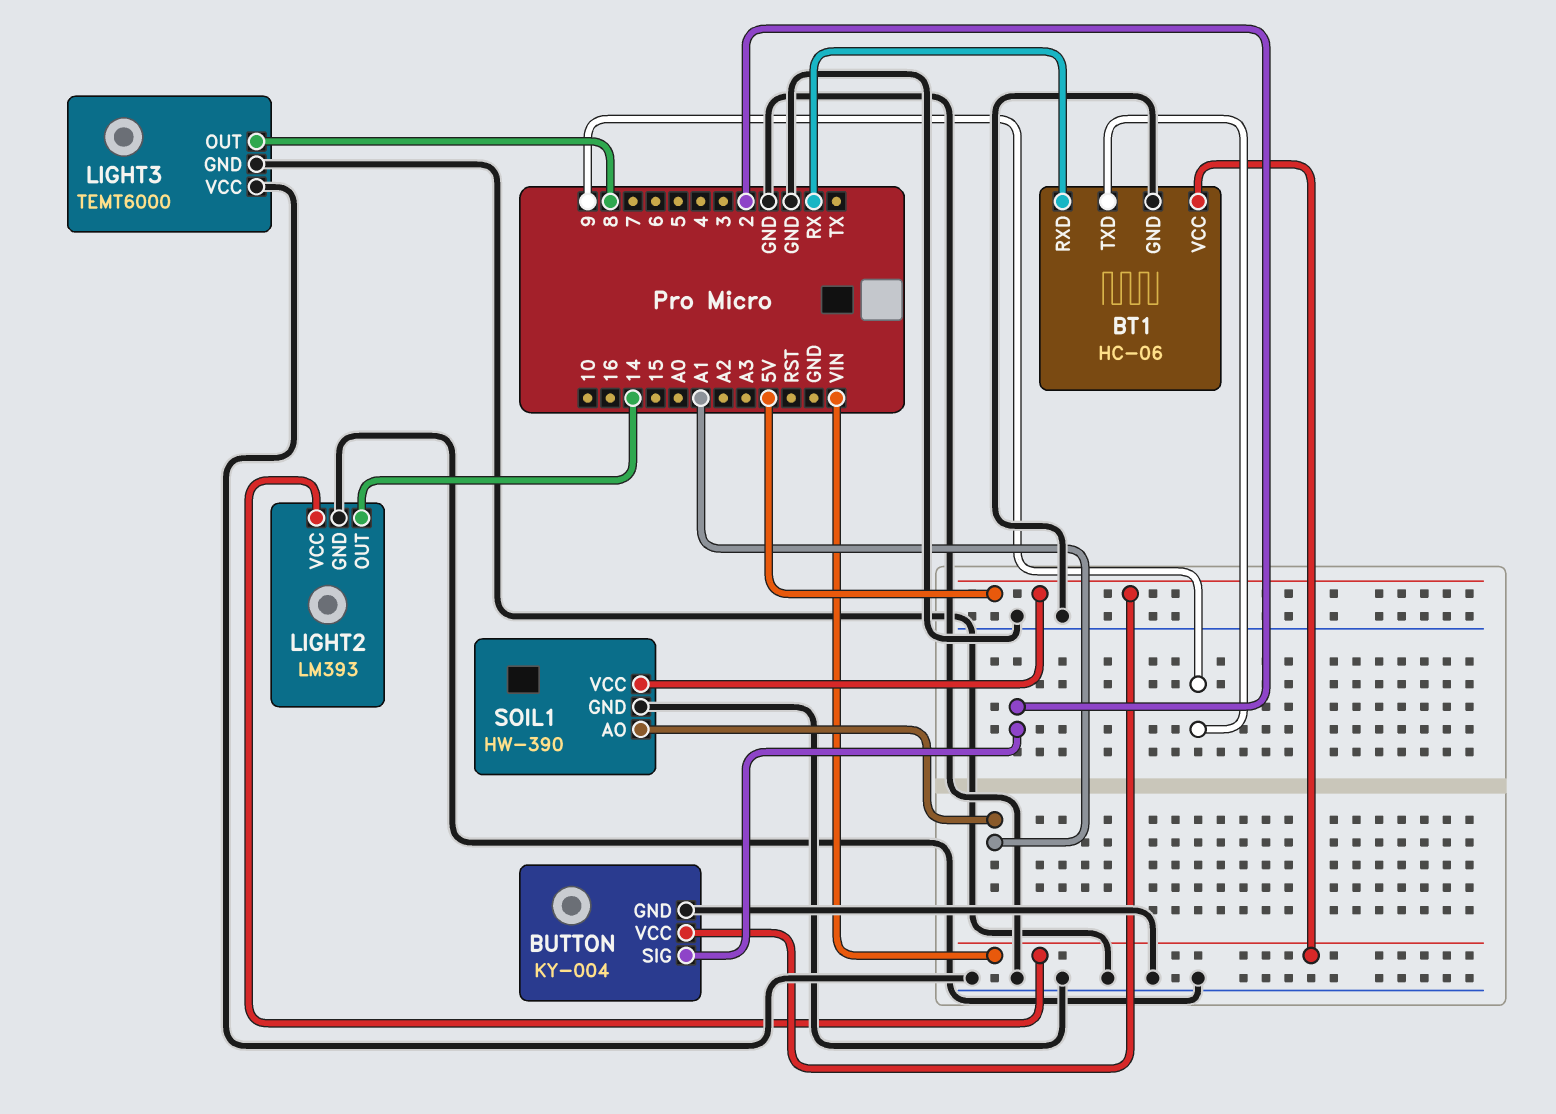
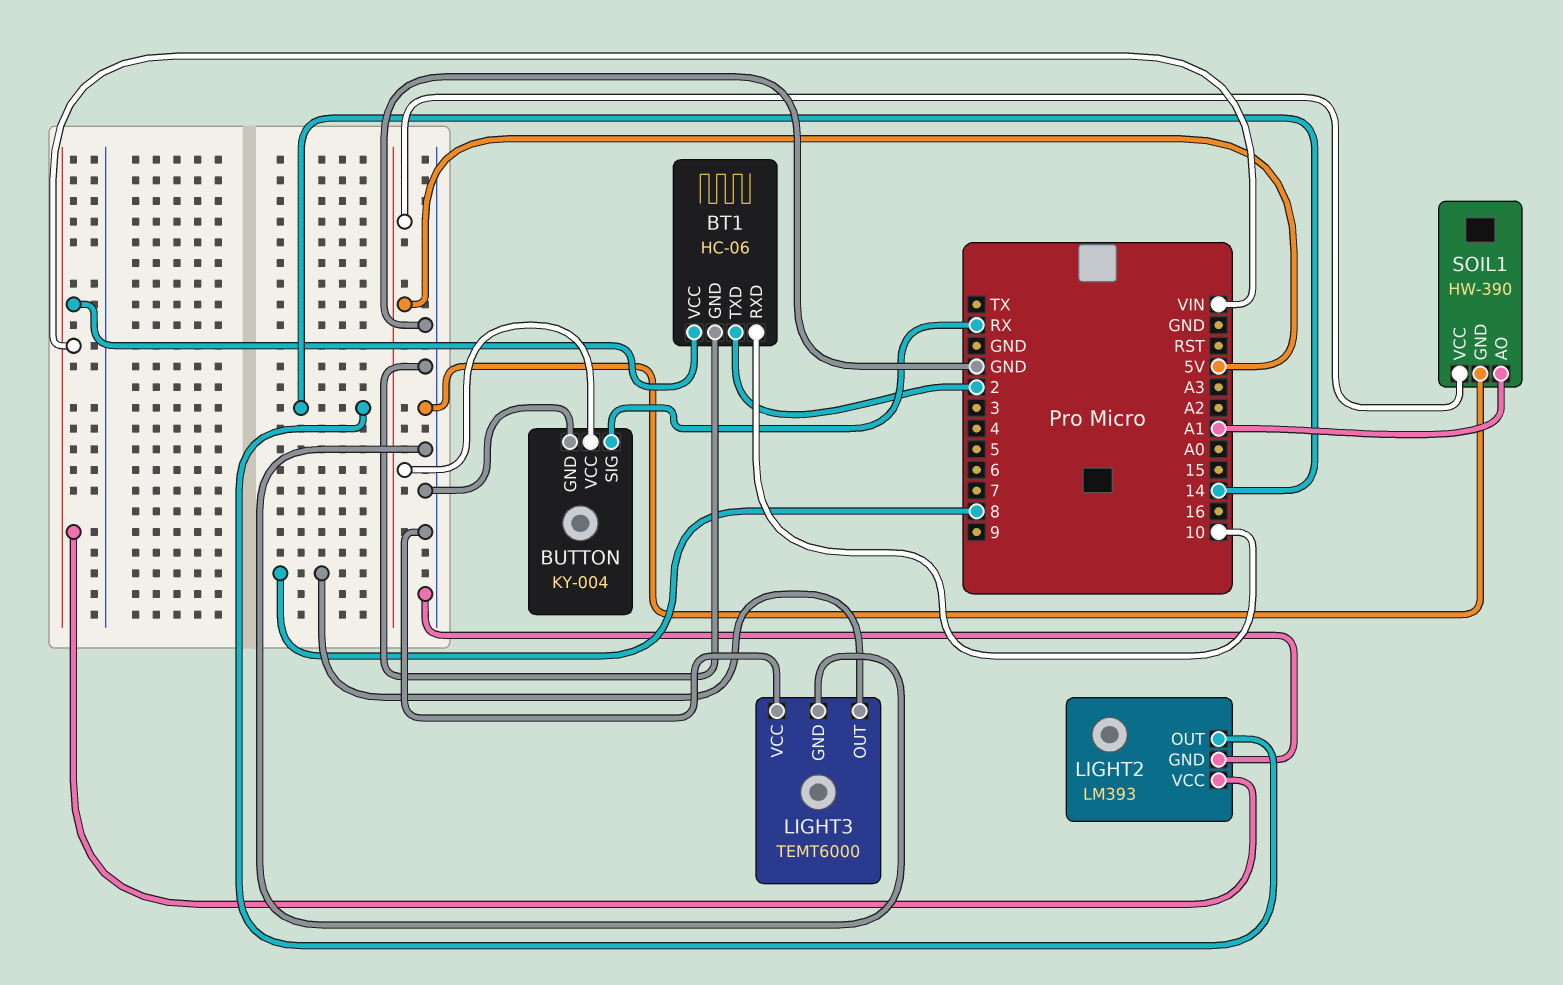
BT1 pin RXD: RX -> 10
BT1 pin TXD: 9 -> 2
BUTTON pin SIG: 2 -> RX

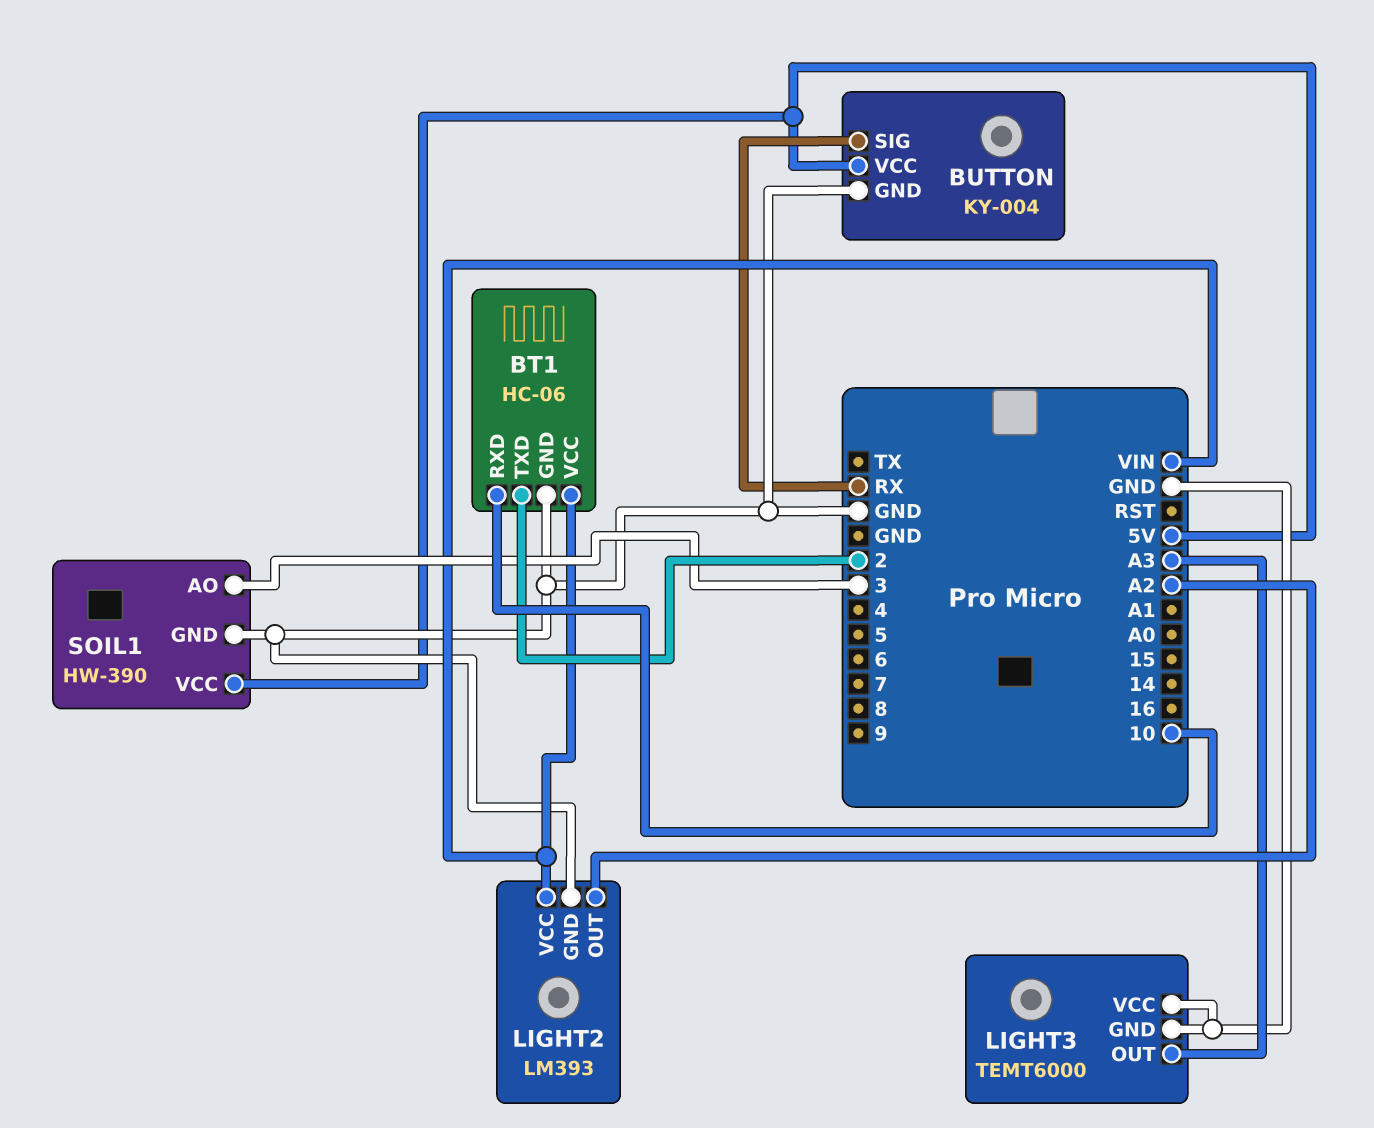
LIGHT2 pin OUT: 14 -> A2
LIGHT3 pin OUT: 8 -> A3
SOIL1 pin AO: A1 -> 3

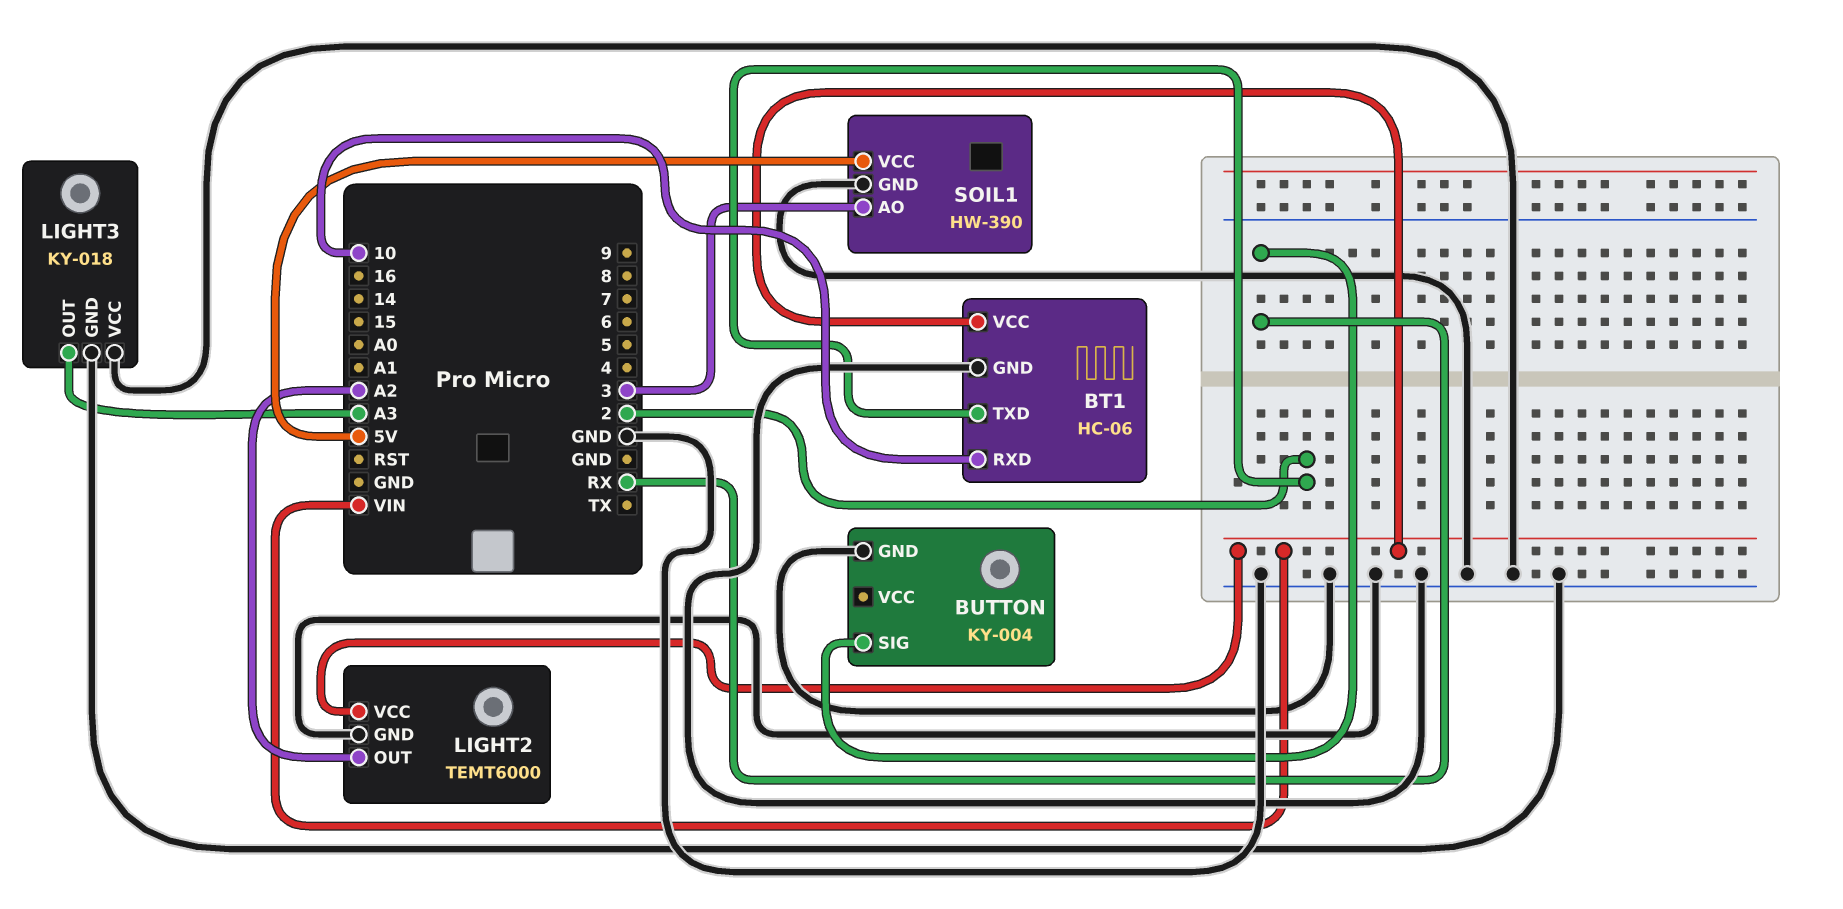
BUTTON pin VCC: 5V -> none
LIGHT2: LM393 -> TEMT6000
LIGHT3: TEMT6000 -> KY-018

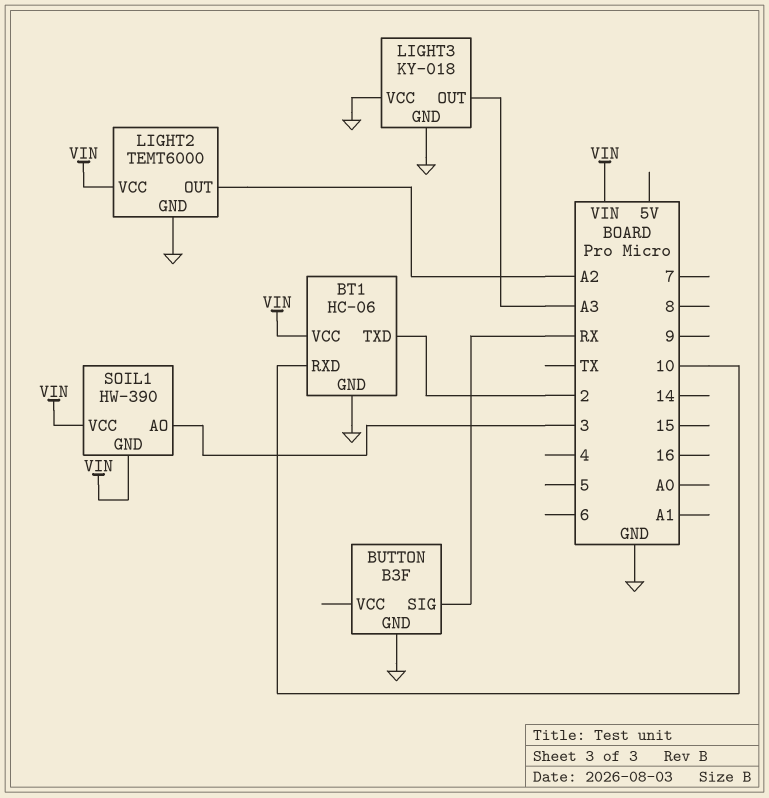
BUTTON: KY-004 -> B3F
SOIL1 pin GND: GND -> VIN
SOIL1 pin VCC: 5V -> VIN

